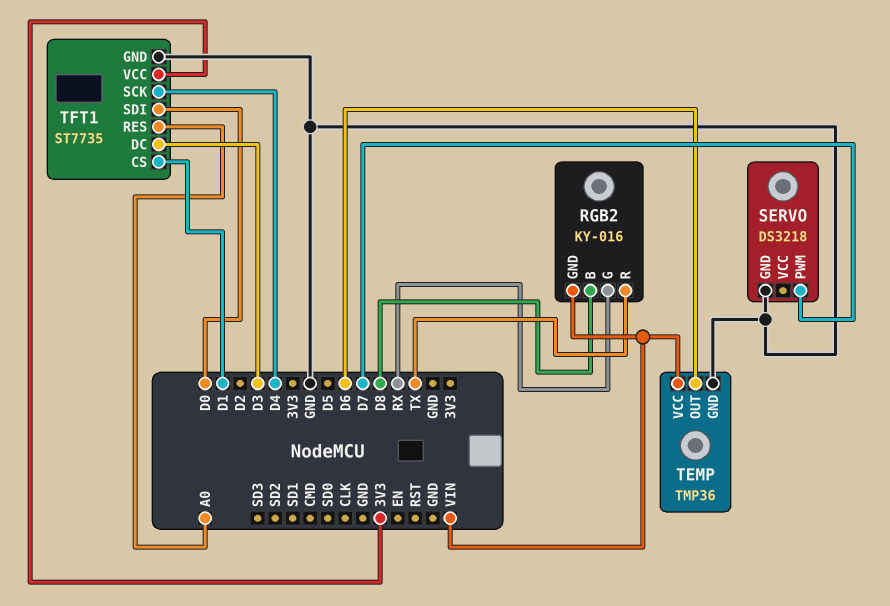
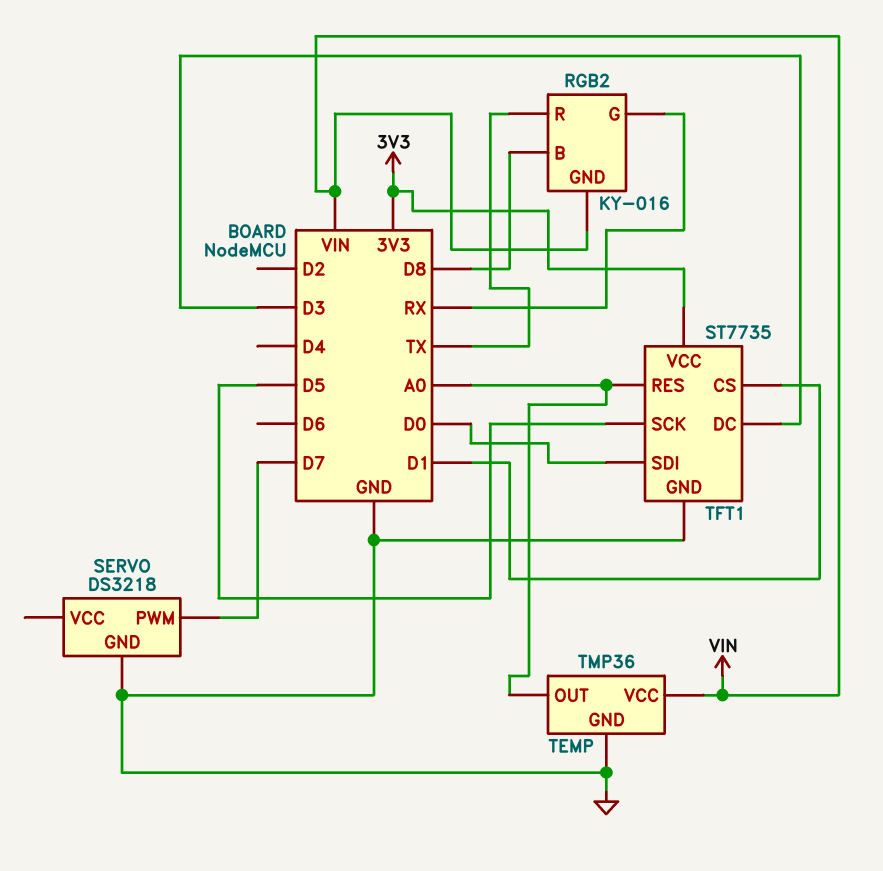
TEMP pin OUT: D6 -> A0
TFT1 pin SCK: D4 -> D5

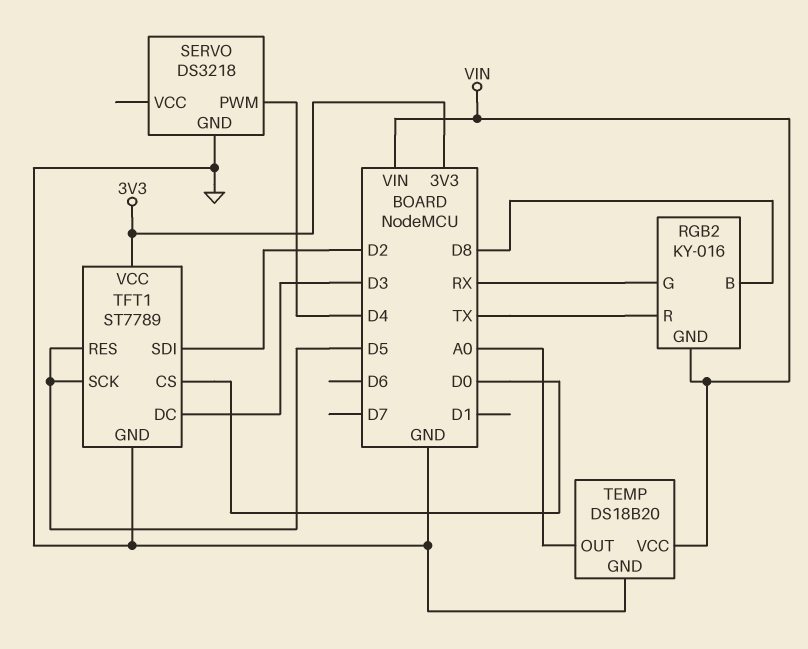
SERVO pin PWM: D7 -> D4
TEMP: TMP36 -> DS18B20
TFT1: ST7735 -> ST7789
TFT1 pin CS: D1 -> D0
TFT1 pin RES: A0 -> D5
TFT1 pin SDI: D0 -> D2

